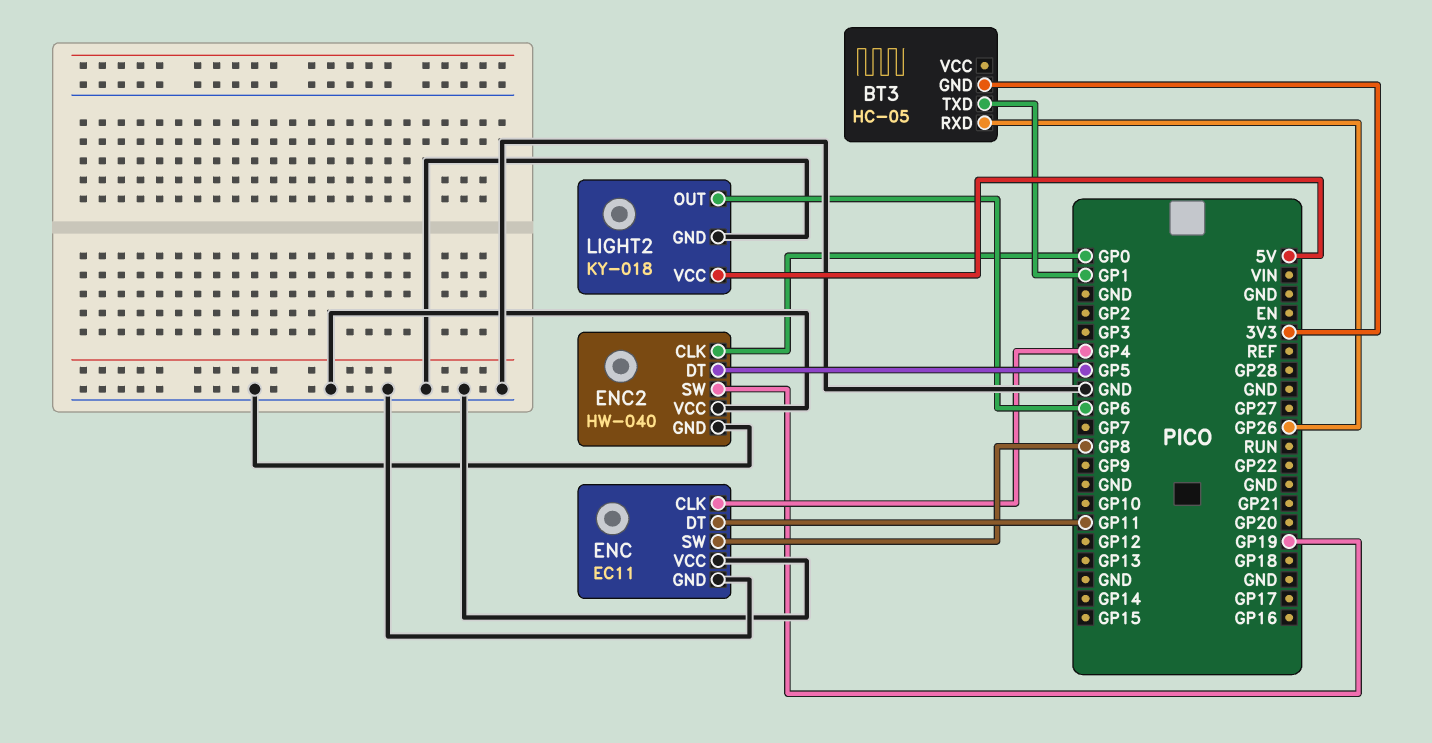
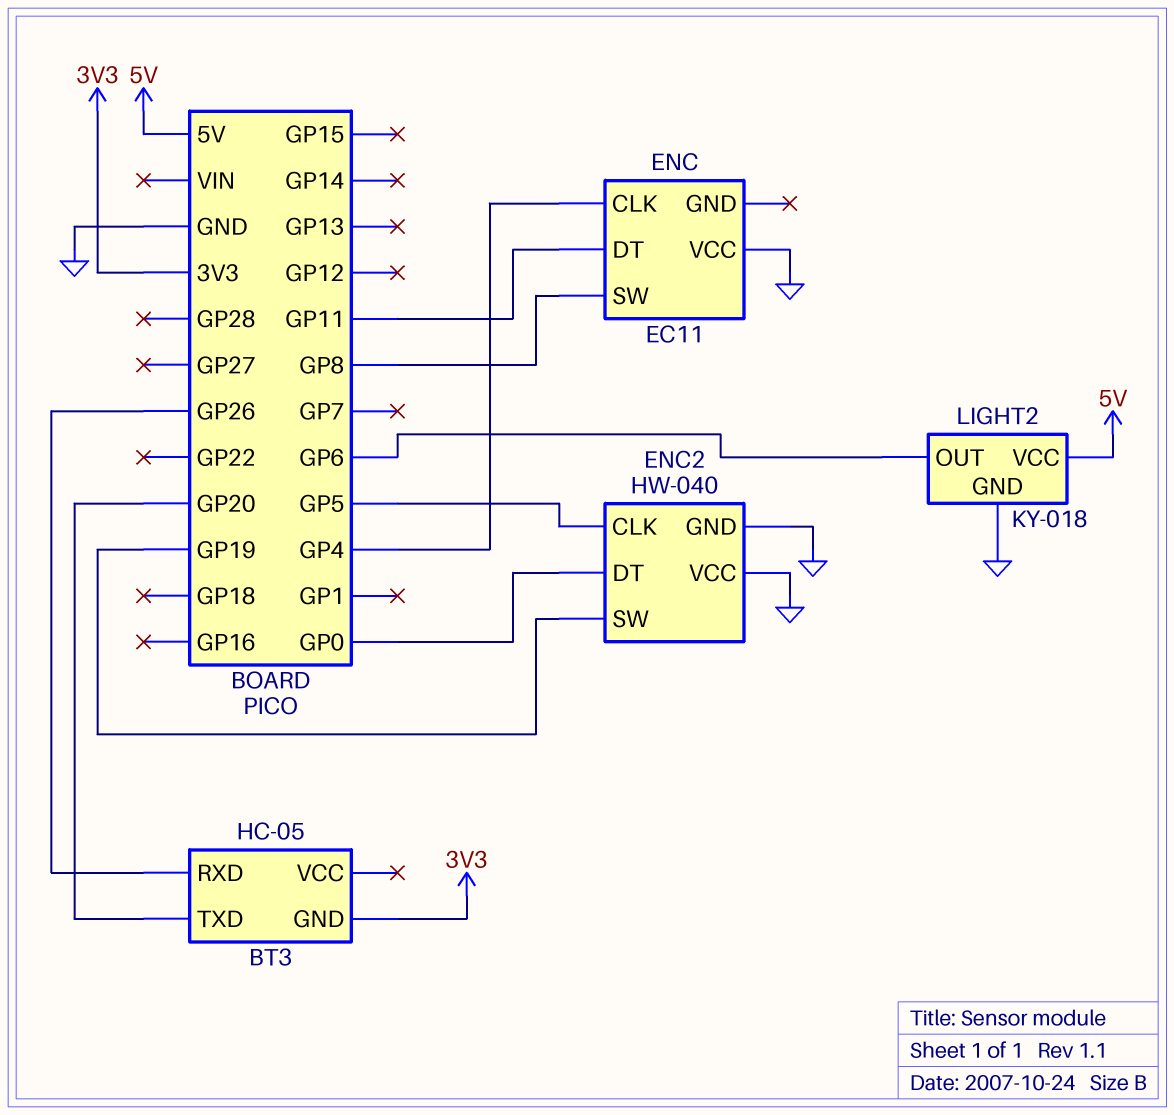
BT3 pin TXD: GP1 -> GP20
ENC pin GND: GND -> none
ENC2 pin CLK: GP0 -> GP5
ENC2 pin DT: GP5 -> GP0

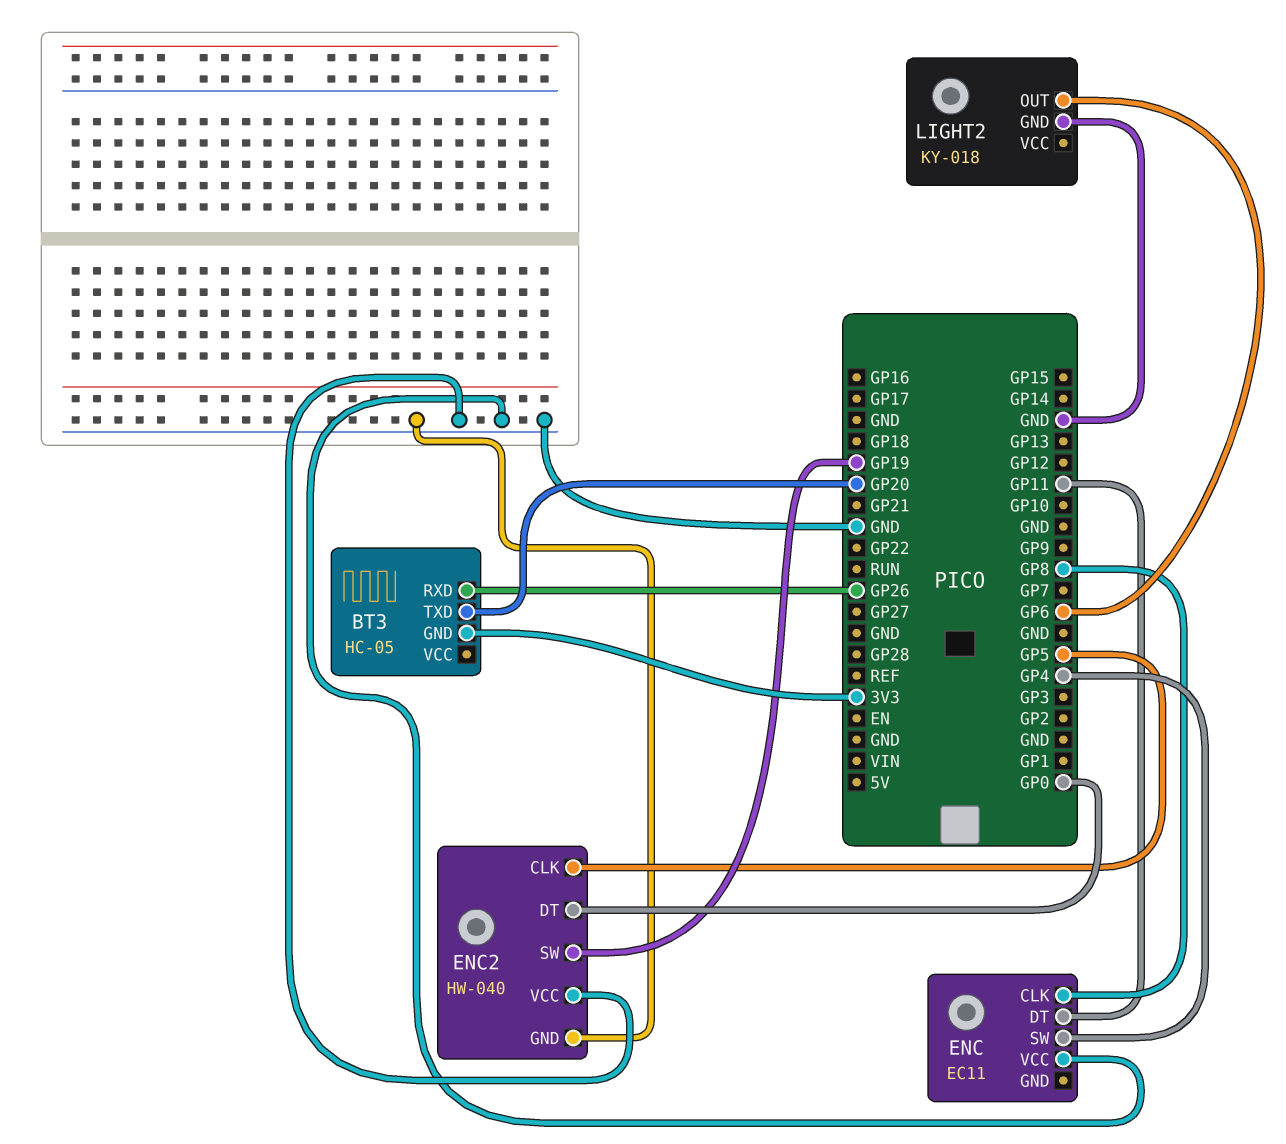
ENC pin CLK: GP4 -> GP8
ENC pin SW: GP8 -> GP4
LIGHT2 pin VCC: 5V -> none

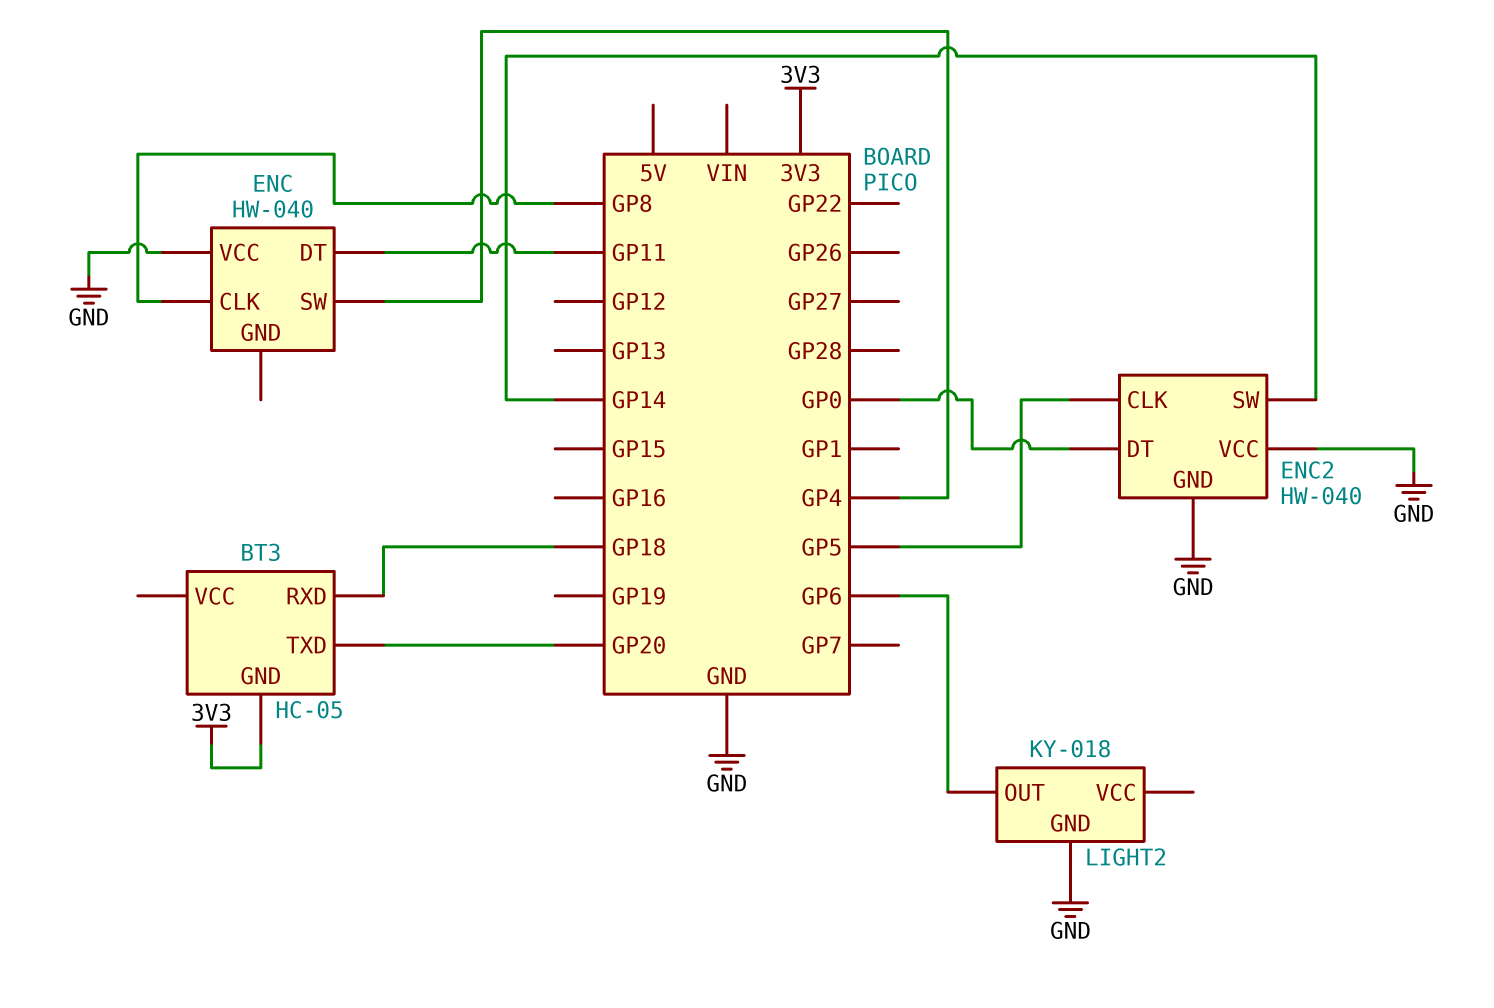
BT3 pin RXD: GP26 -> GP18
ENC: EC11 -> HW-040
ENC2 pin SW: GP19 -> GP14

